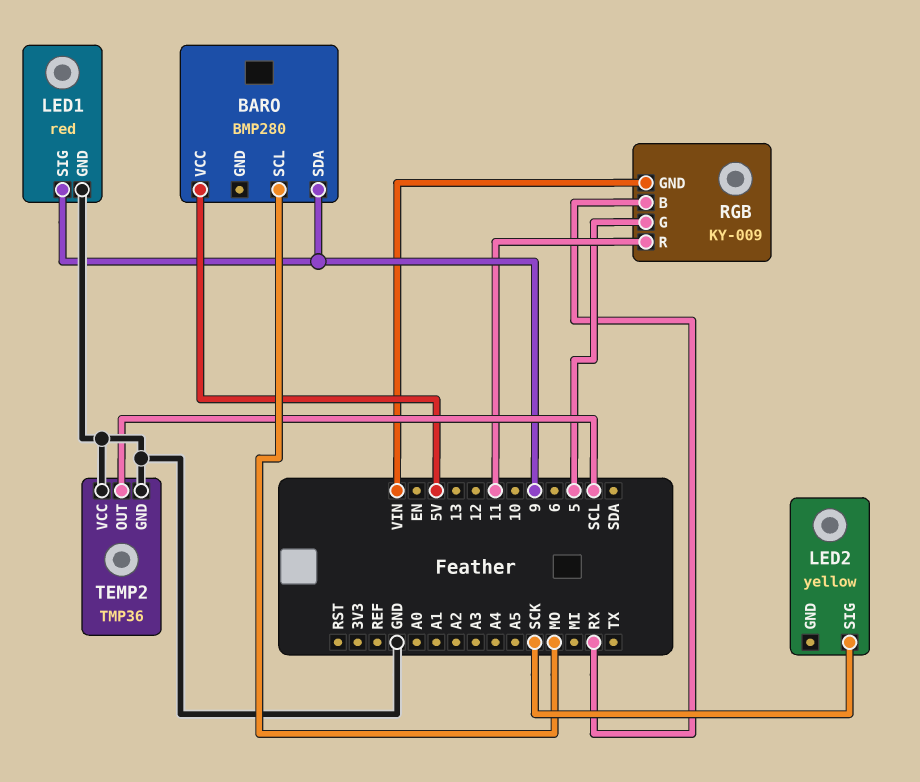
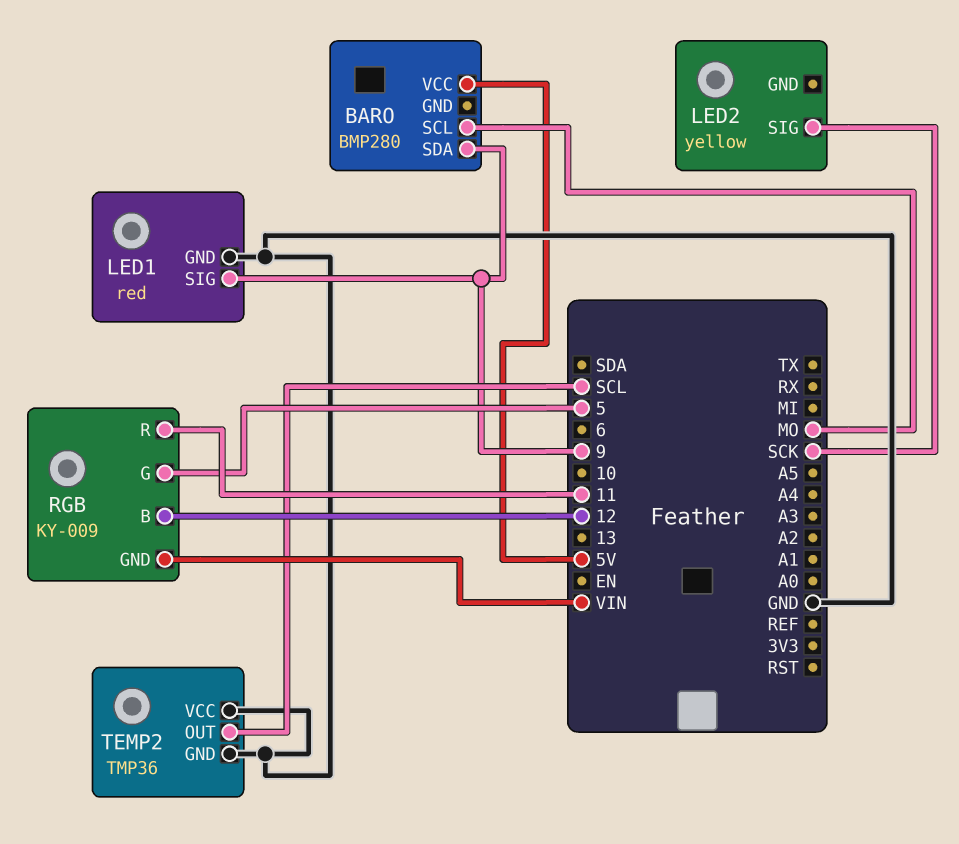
RGB pin B: RX -> 12

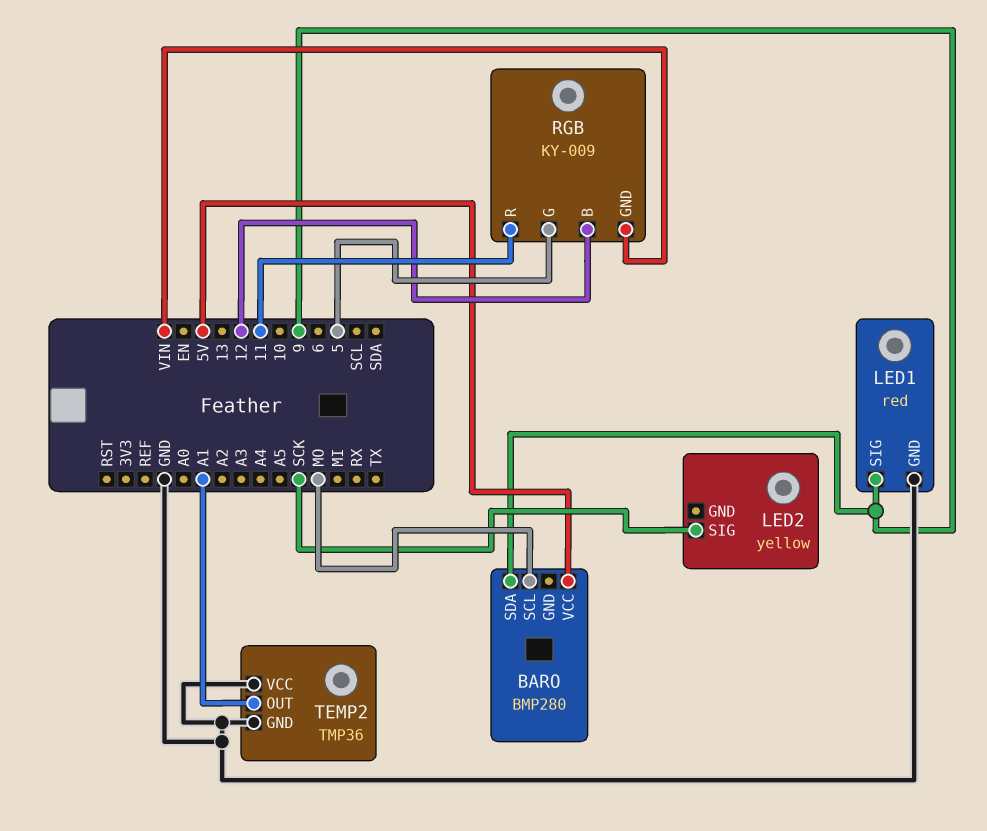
TEMP2 pin OUT: SCL -> A1

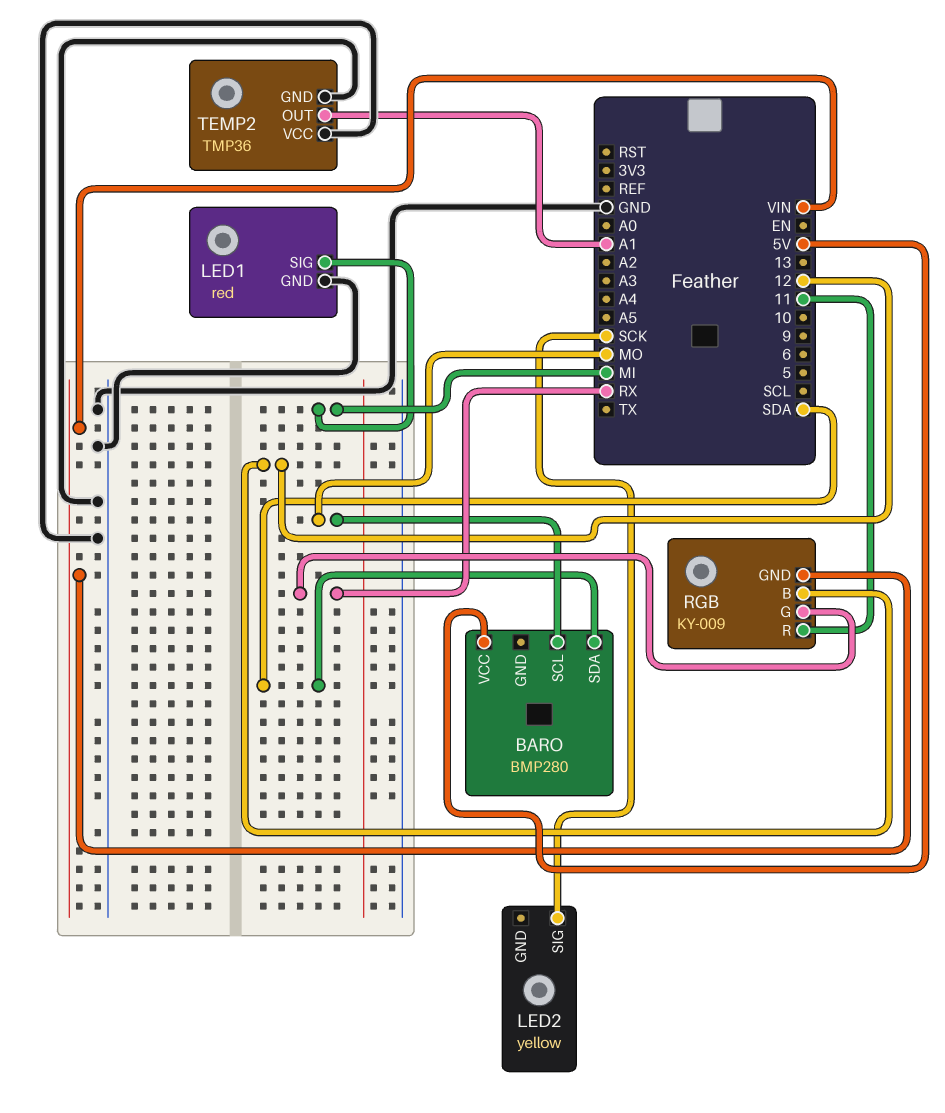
BARO pin SDA: 9 -> SDA
LED1 pin SIG: 9 -> MI
RGB pin G: 5 -> RX

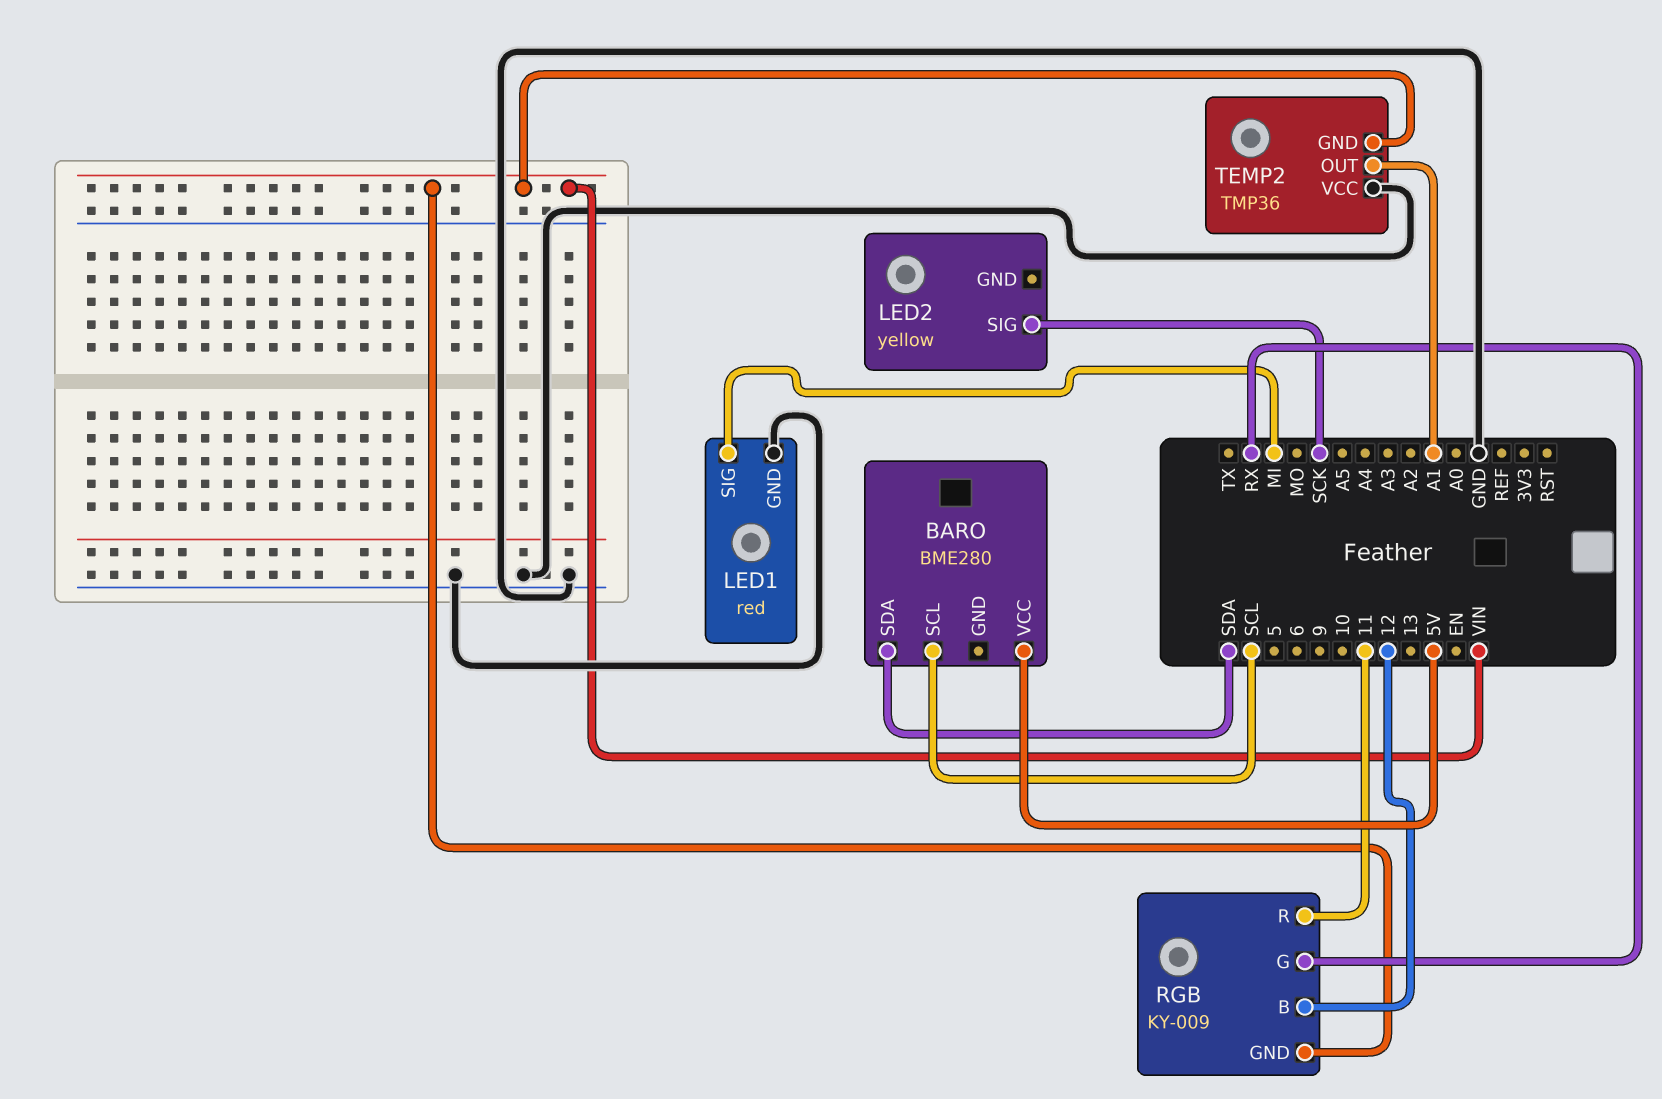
BARO: BMP280 -> BME280
BARO pin SCL: MO -> SCL
TEMP2 pin GND: GND -> VIN

